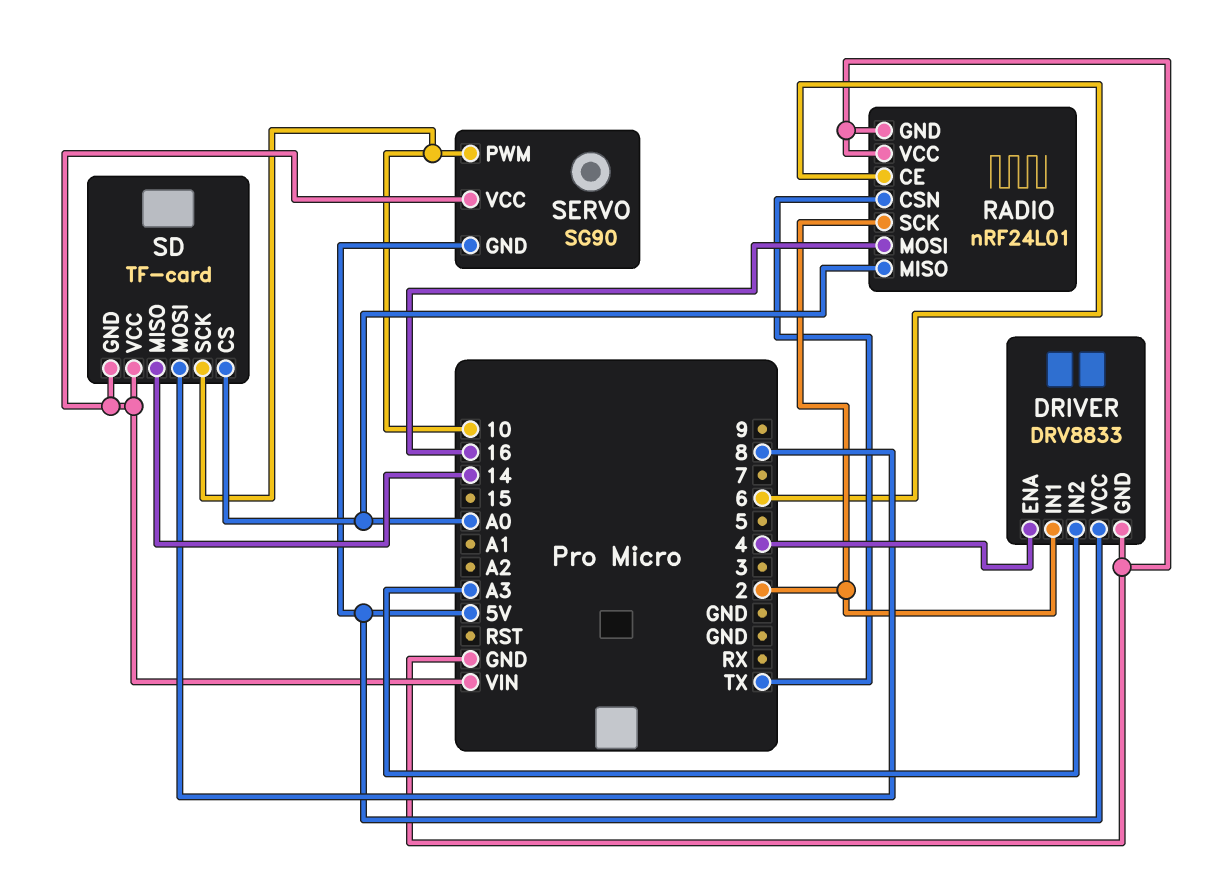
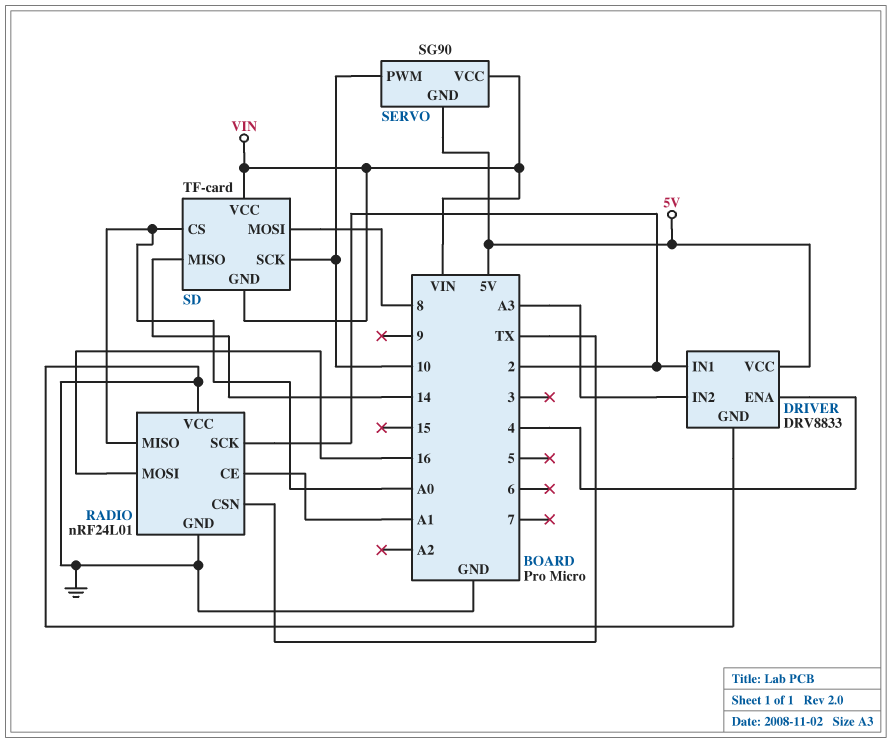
RADIO pin CE: 6 -> A1

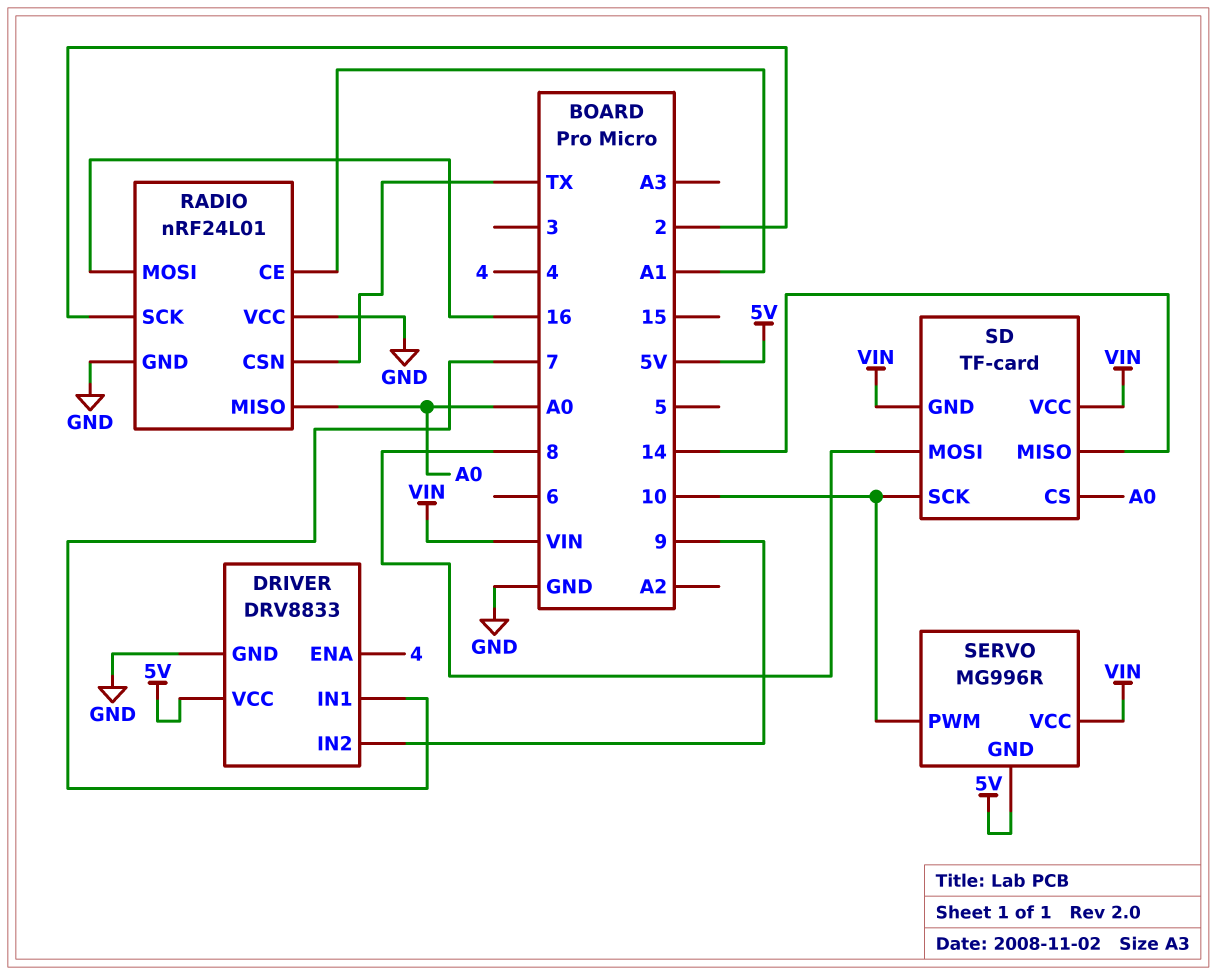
DRIVER pin IN1: 2 -> 7
DRIVER pin IN2: A3 -> 9
SERVO: SG90 -> MG996R

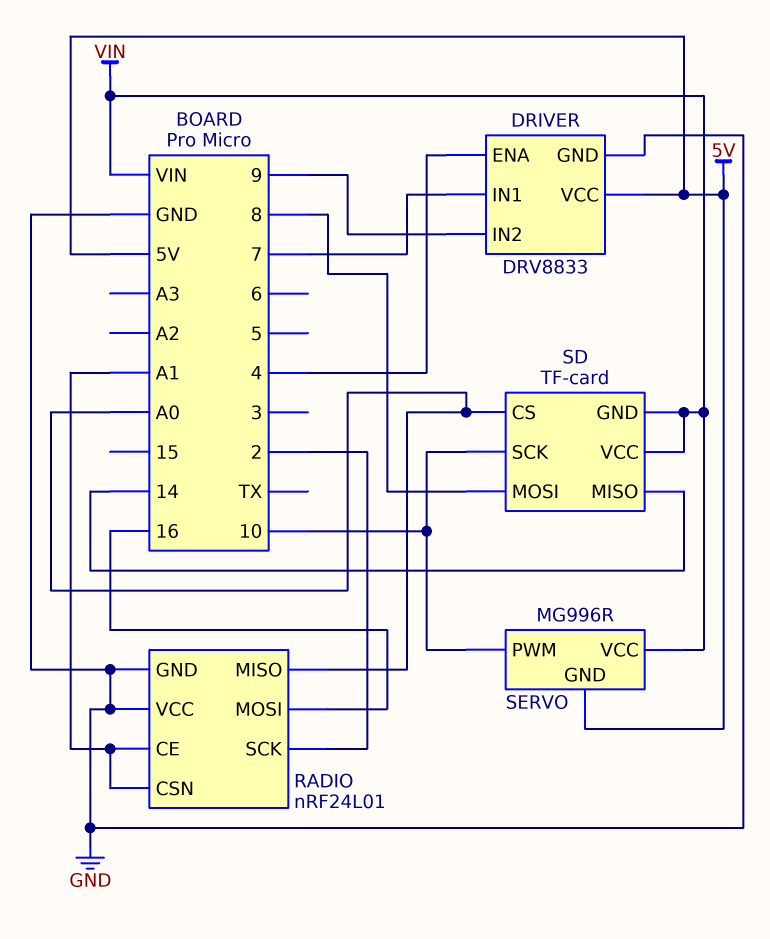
RADIO pin CSN: TX -> A1

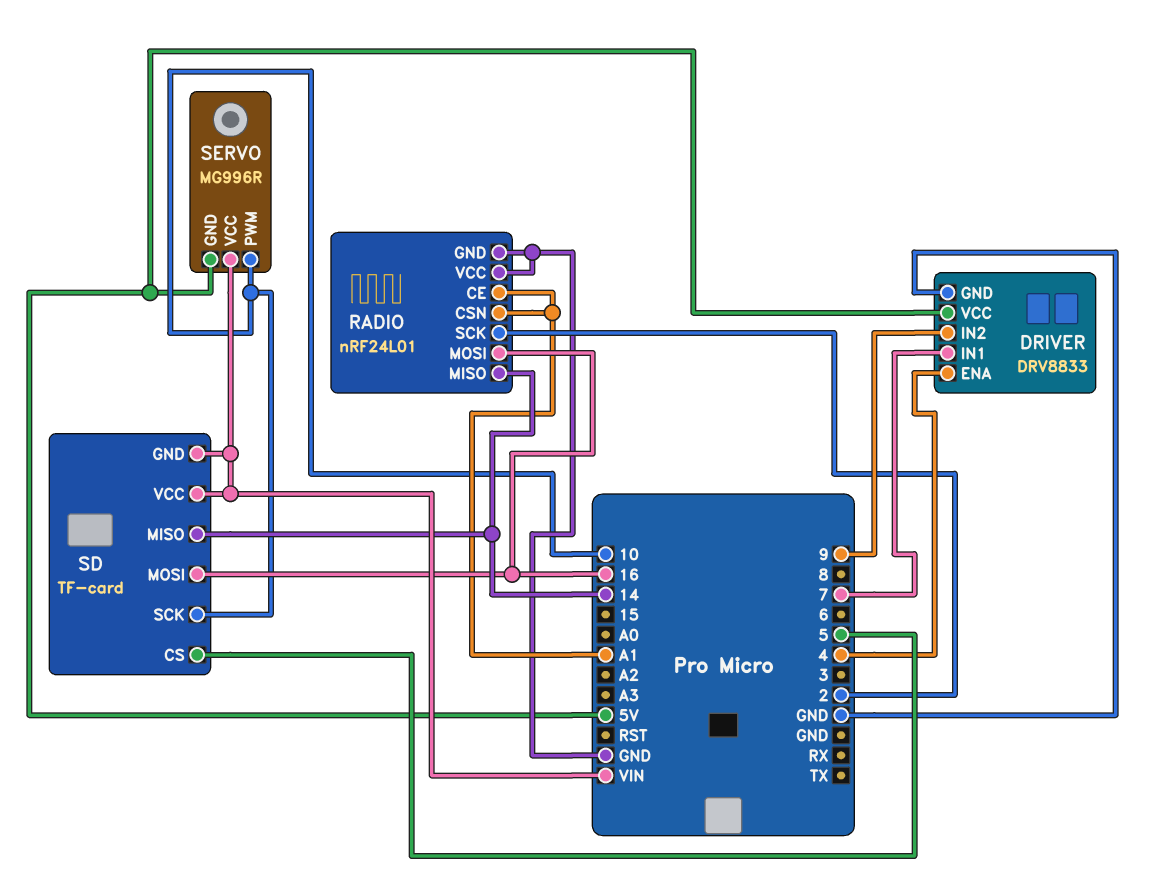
RADIO pin MISO: A0 -> 14
SD pin CS: A0 -> 5
SD pin MOSI: 8 -> 16

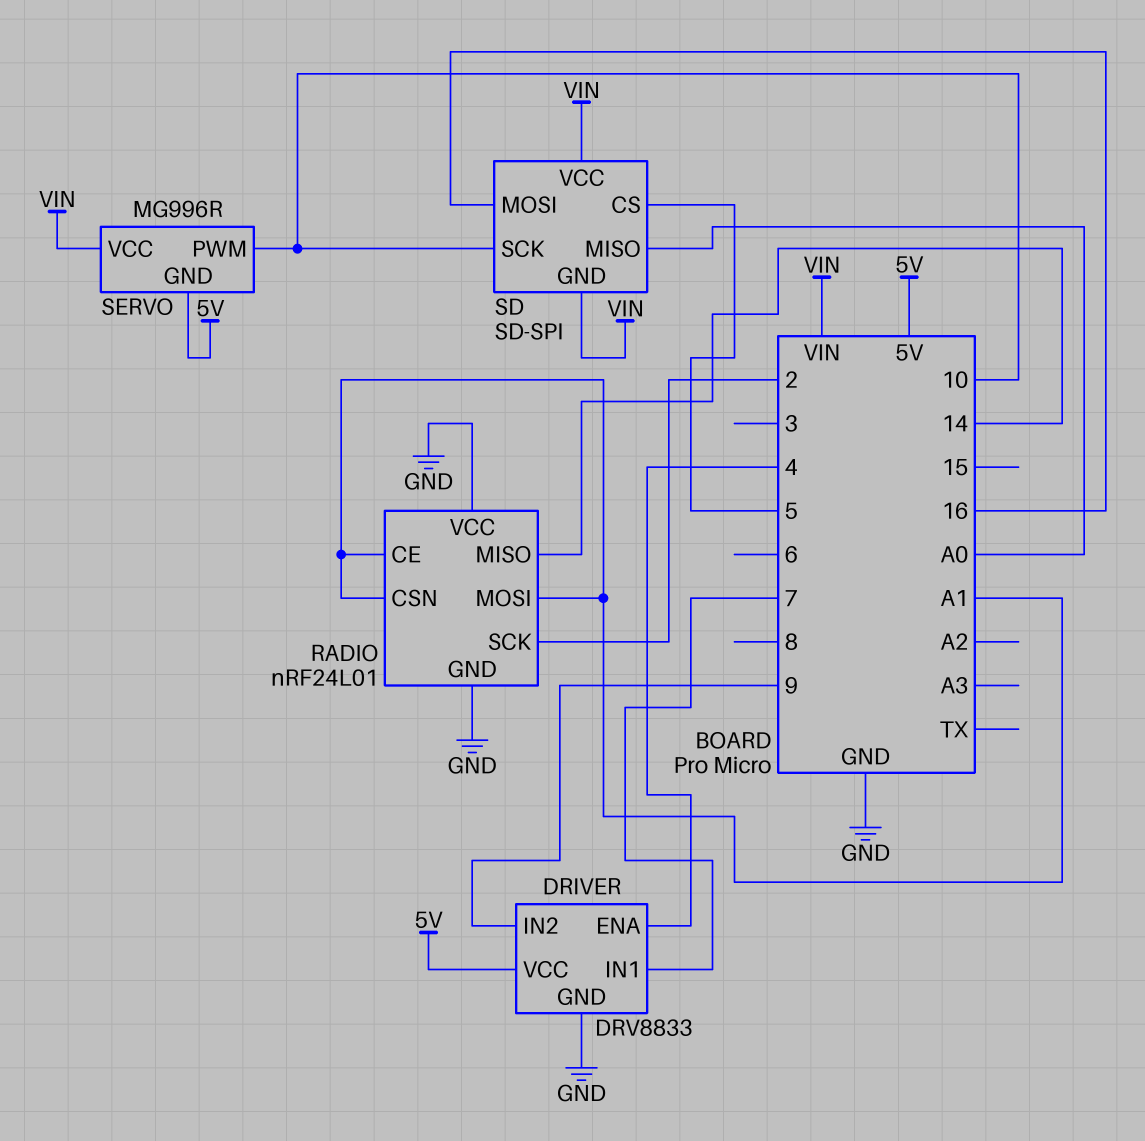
RADIO pin MOSI: 16 -> A1
SD: TF-card -> SD-SPI
SD pin MISO: 14 -> A0

